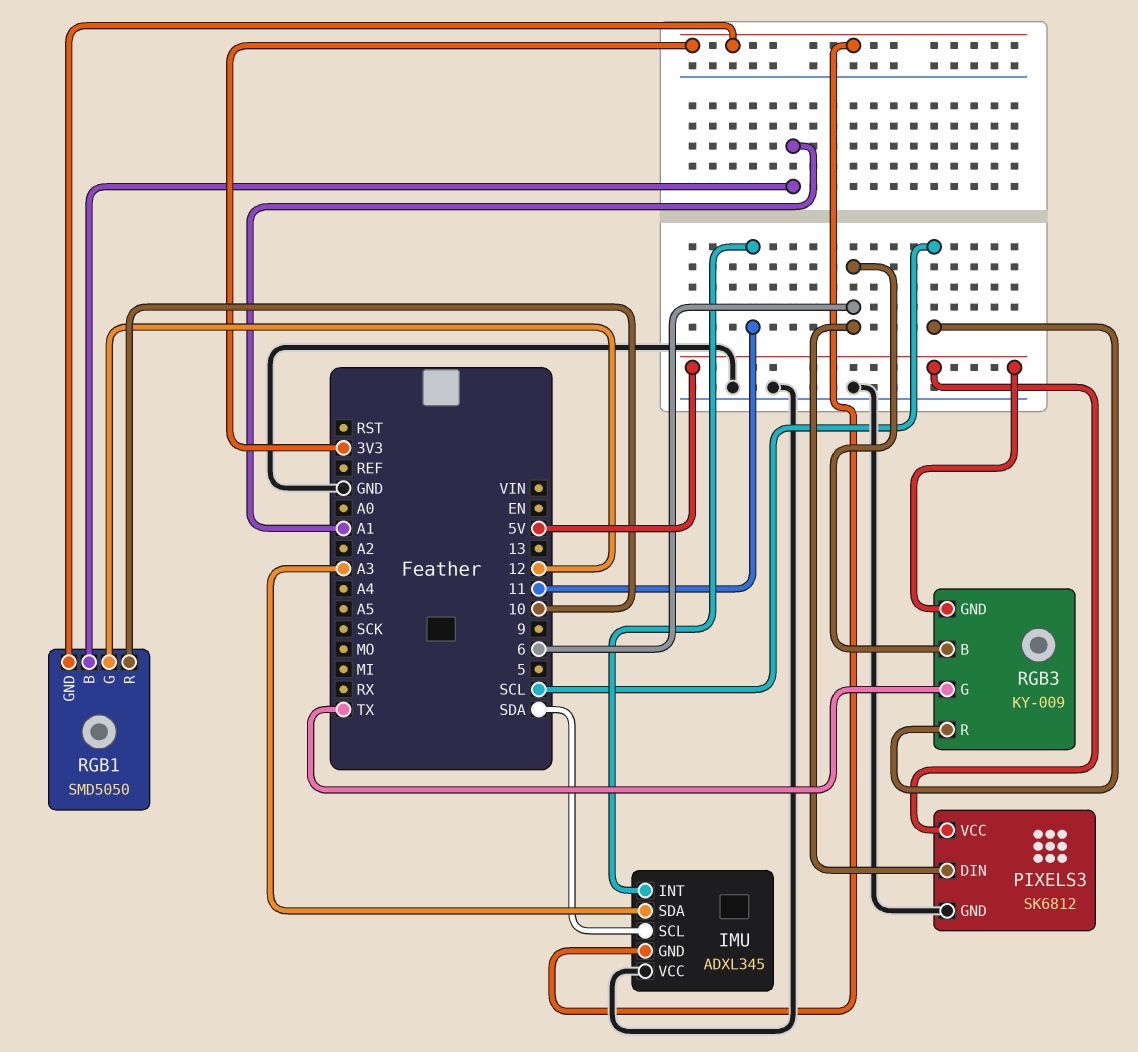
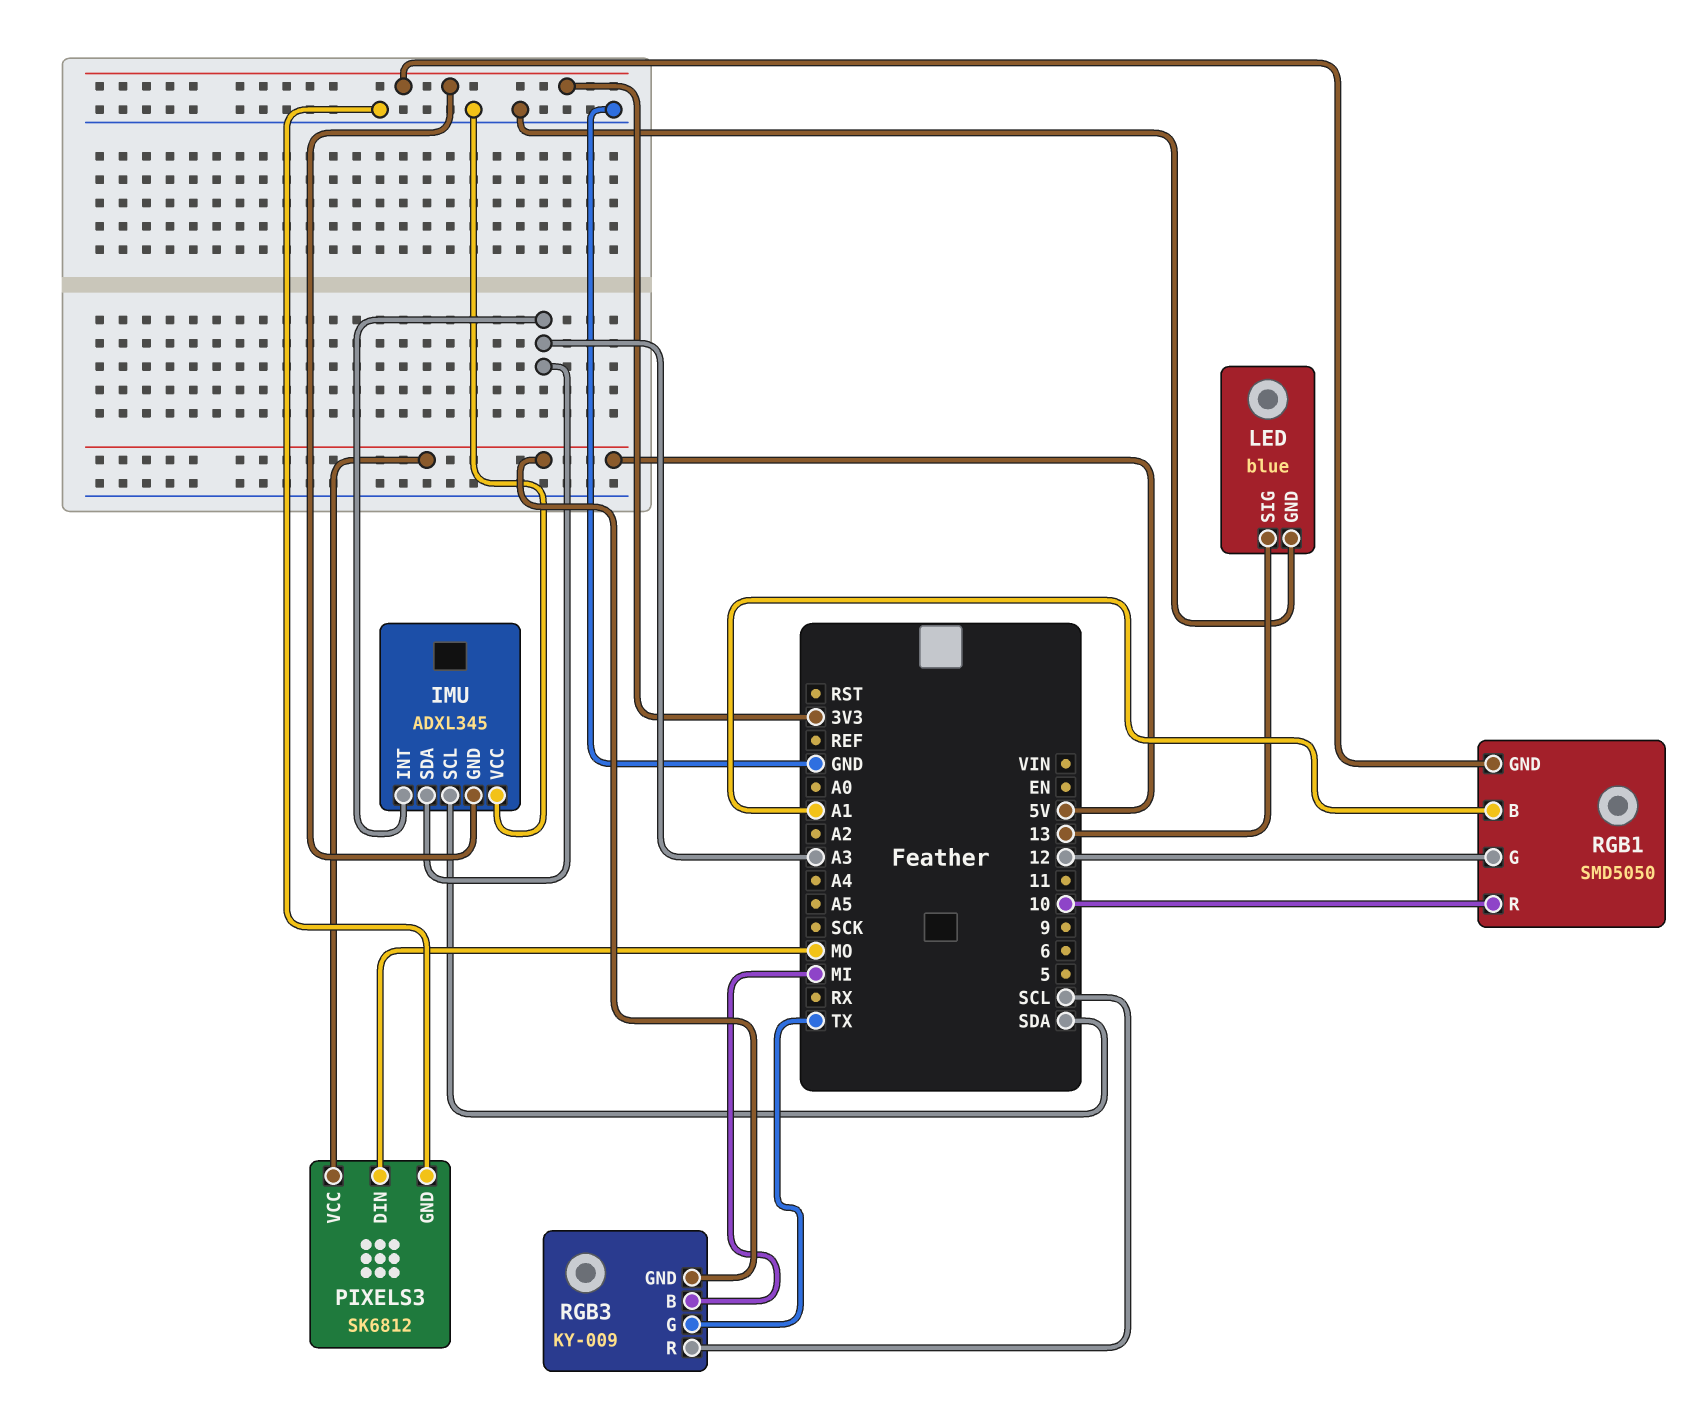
IMU pin INT: 11 -> A3
LED: none -> blue
LED pin GND: none -> GND
LED pin SIG: none -> 13
PIXELS3 pin DIN: 6 -> MO
RGB3 pin B: 6 -> MI

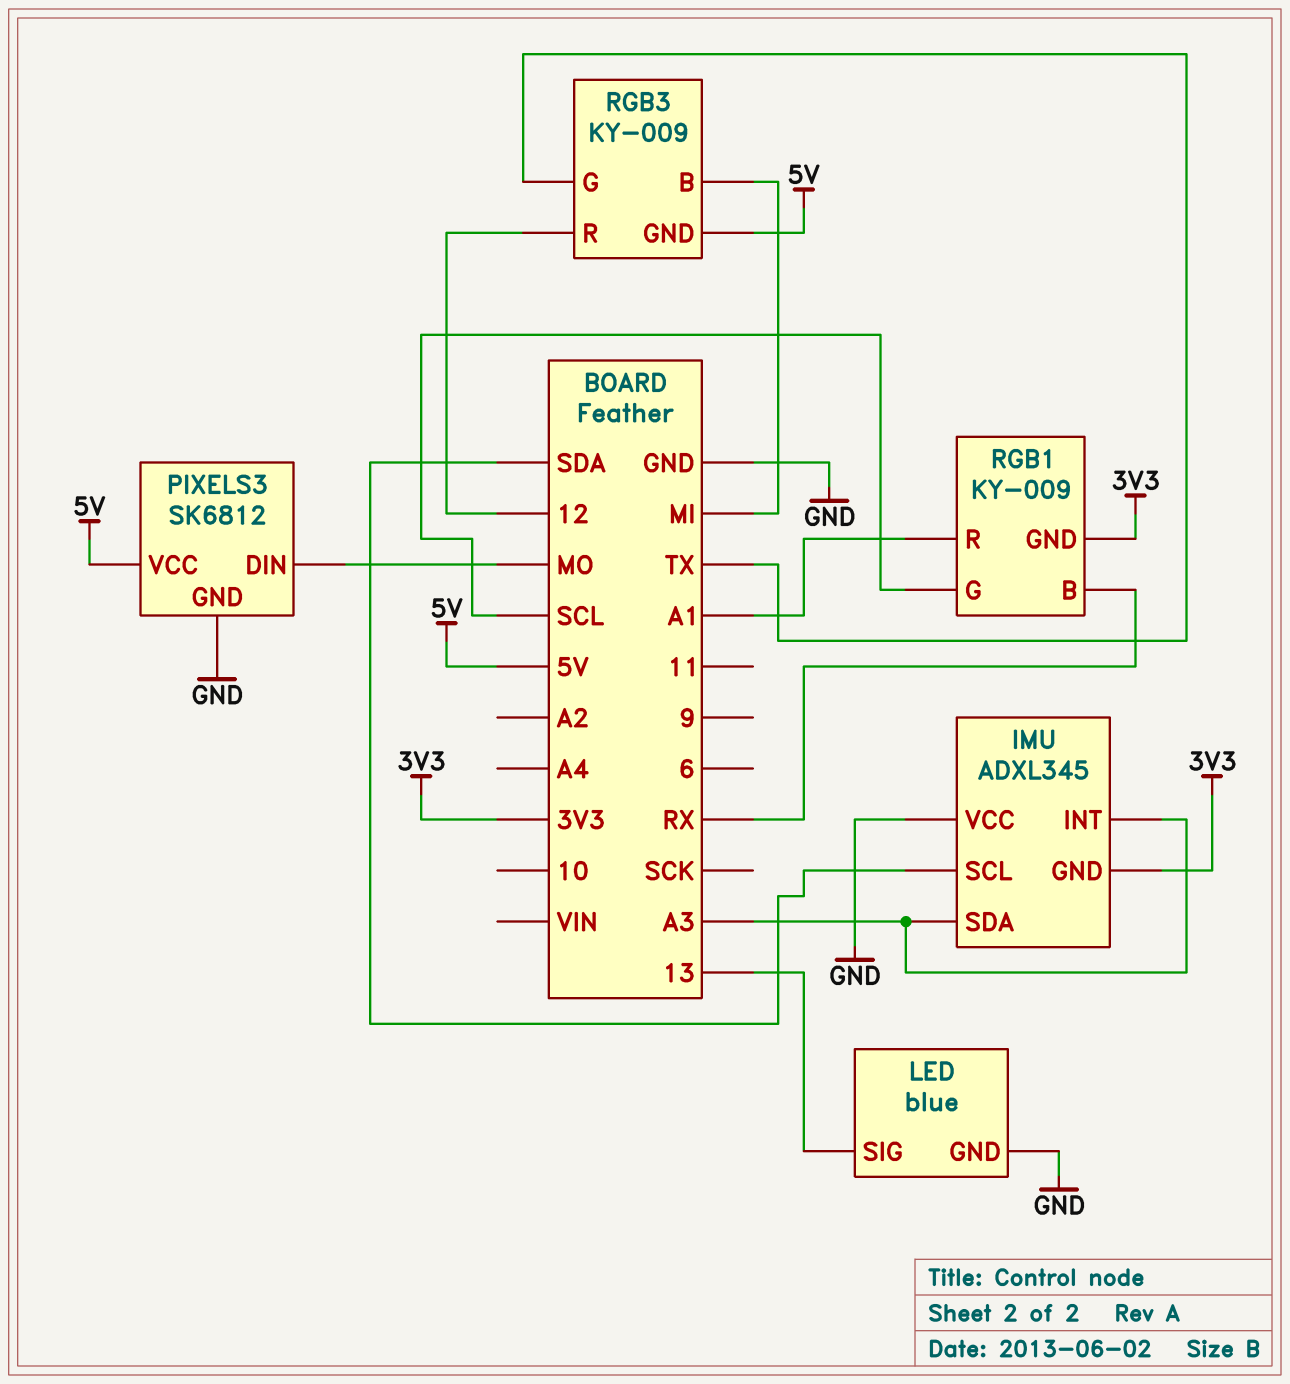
RGB1: SMD5050 -> KY-009
RGB1 pin B: A1 -> RX
RGB1 pin G: 12 -> SCL
RGB1 pin R: 10 -> A1
RGB3 pin R: SCL -> 12

